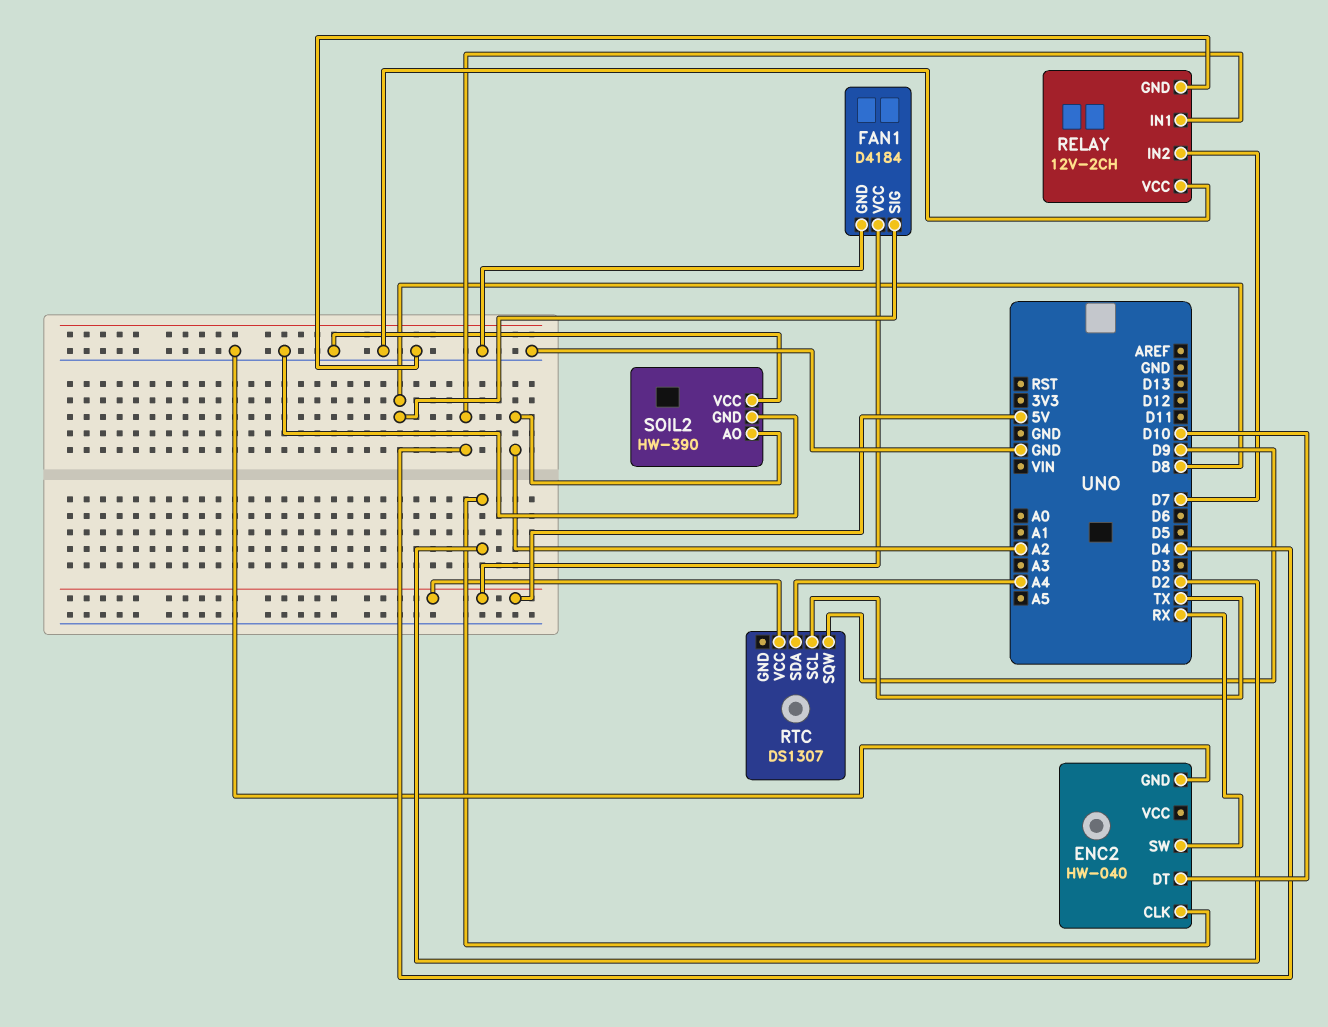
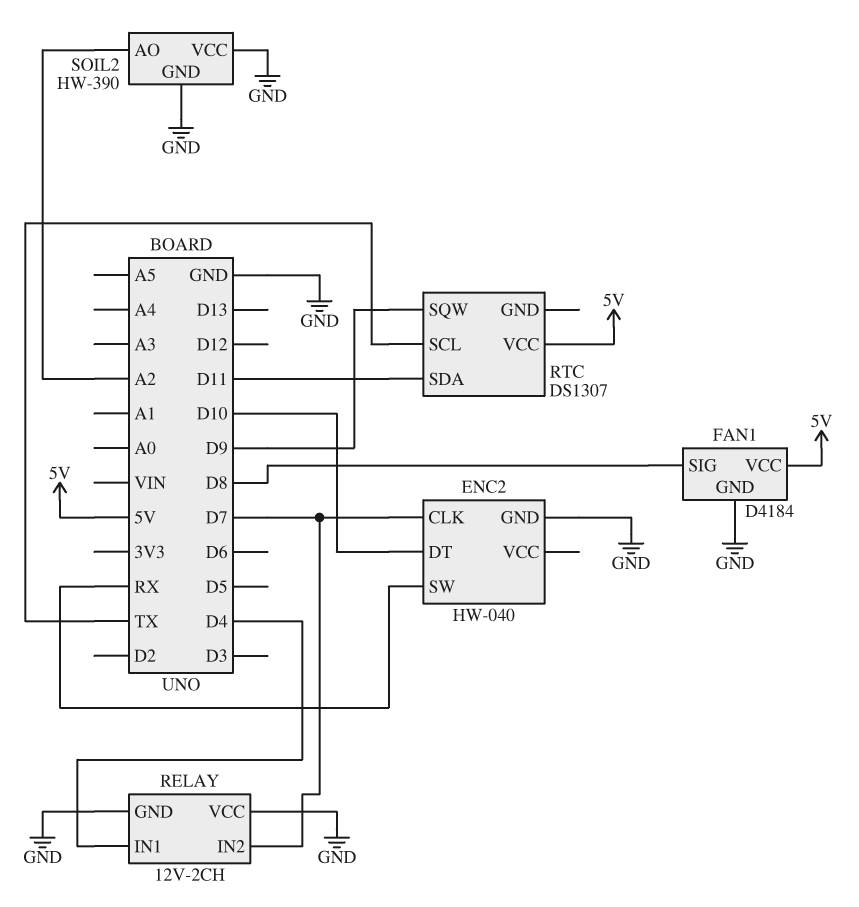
ENC2 pin CLK: D2 -> D7
RTC pin SDA: A4 -> D11

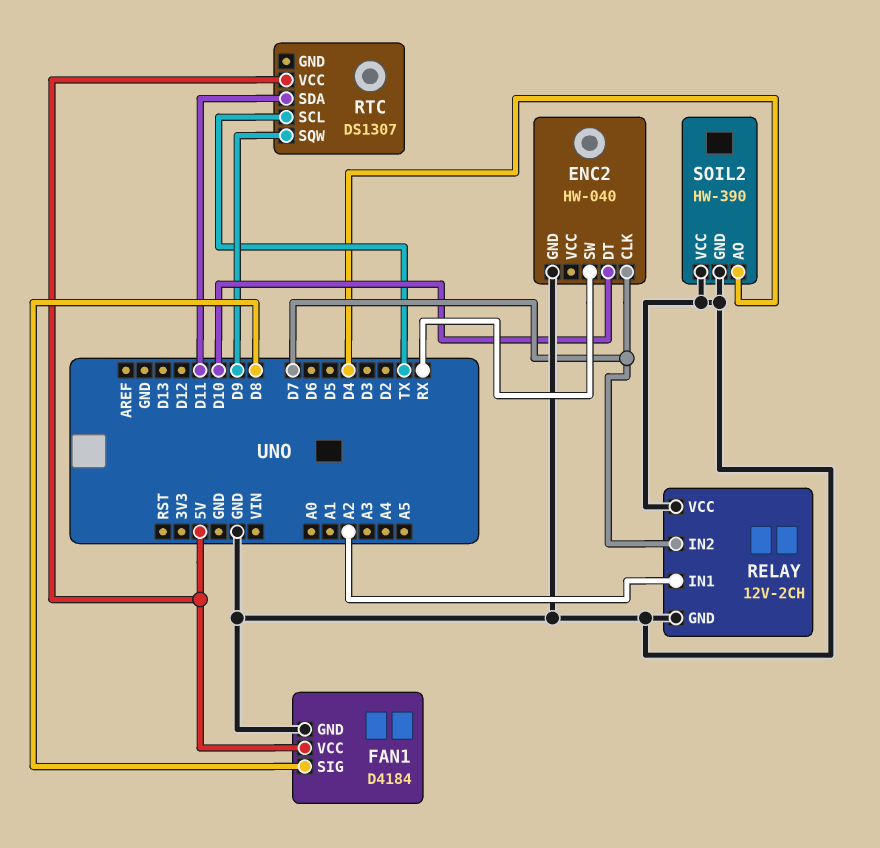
RELAY pin IN1: D4 -> A2
SOIL2 pin AO: A2 -> D4

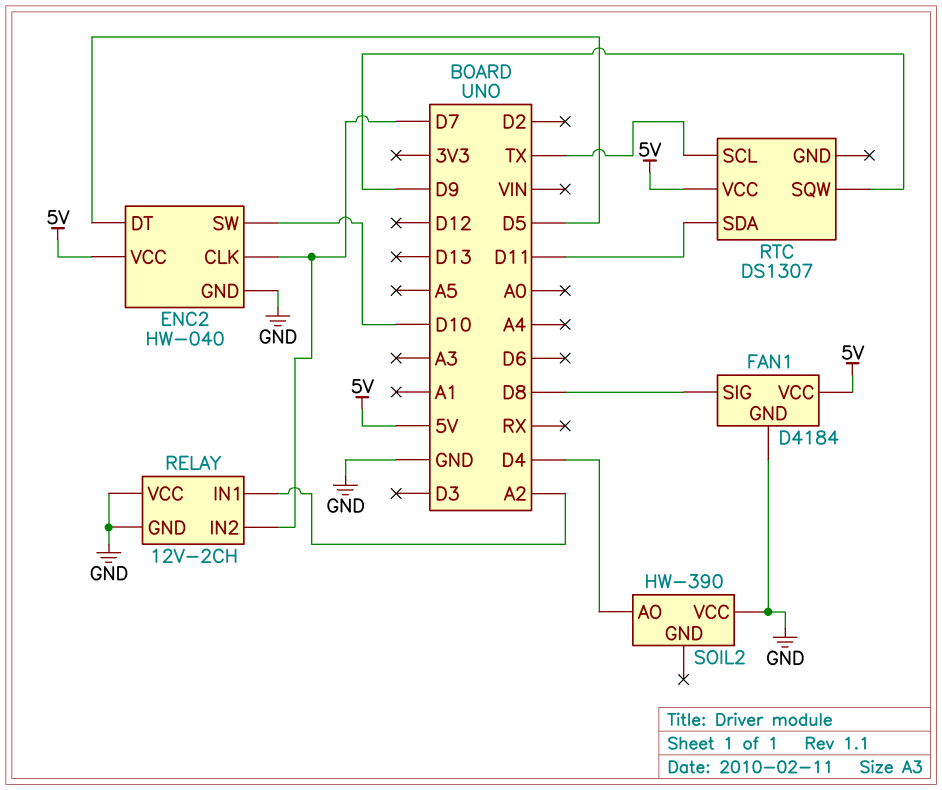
ENC2 pin DT: D10 -> D5
ENC2 pin SW: RX -> D10
ENC2 pin VCC: none -> 5V
SOIL2 pin GND: GND -> none

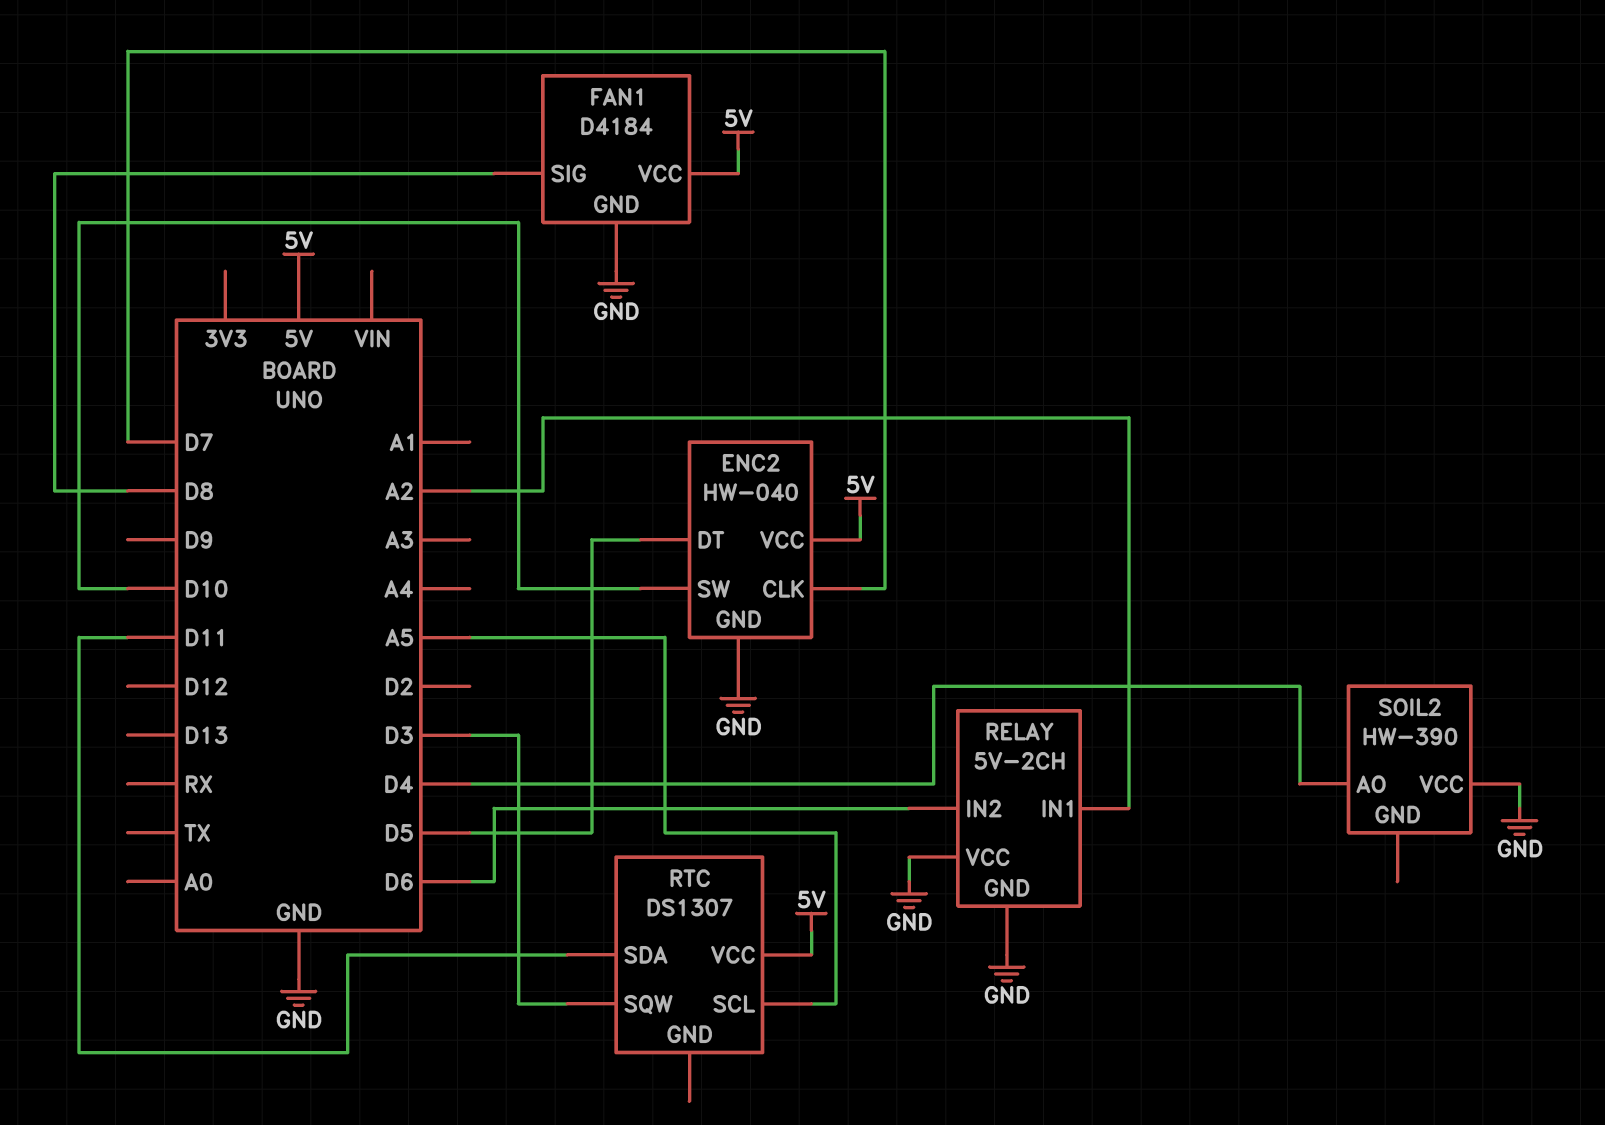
RELAY: 12V-2CH -> 5V-2CH
RELAY pin IN2: D7 -> D6
RTC pin SCL: TX -> A5
RTC pin SQW: D9 -> D3

